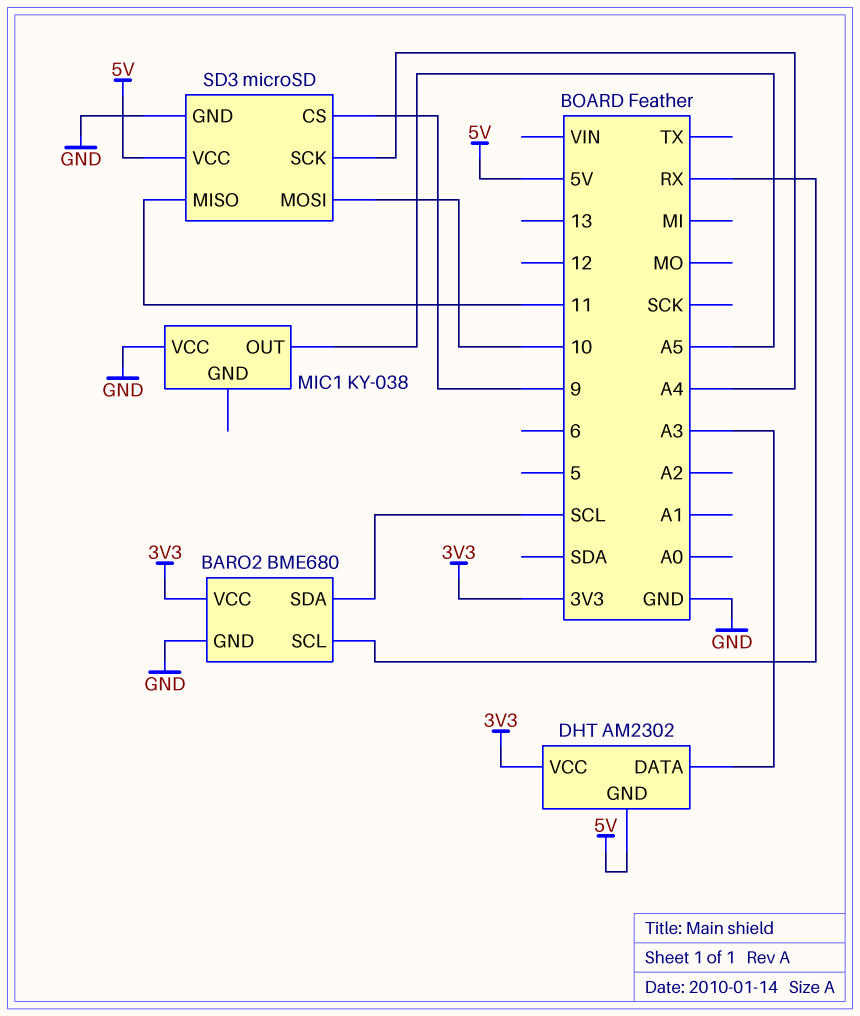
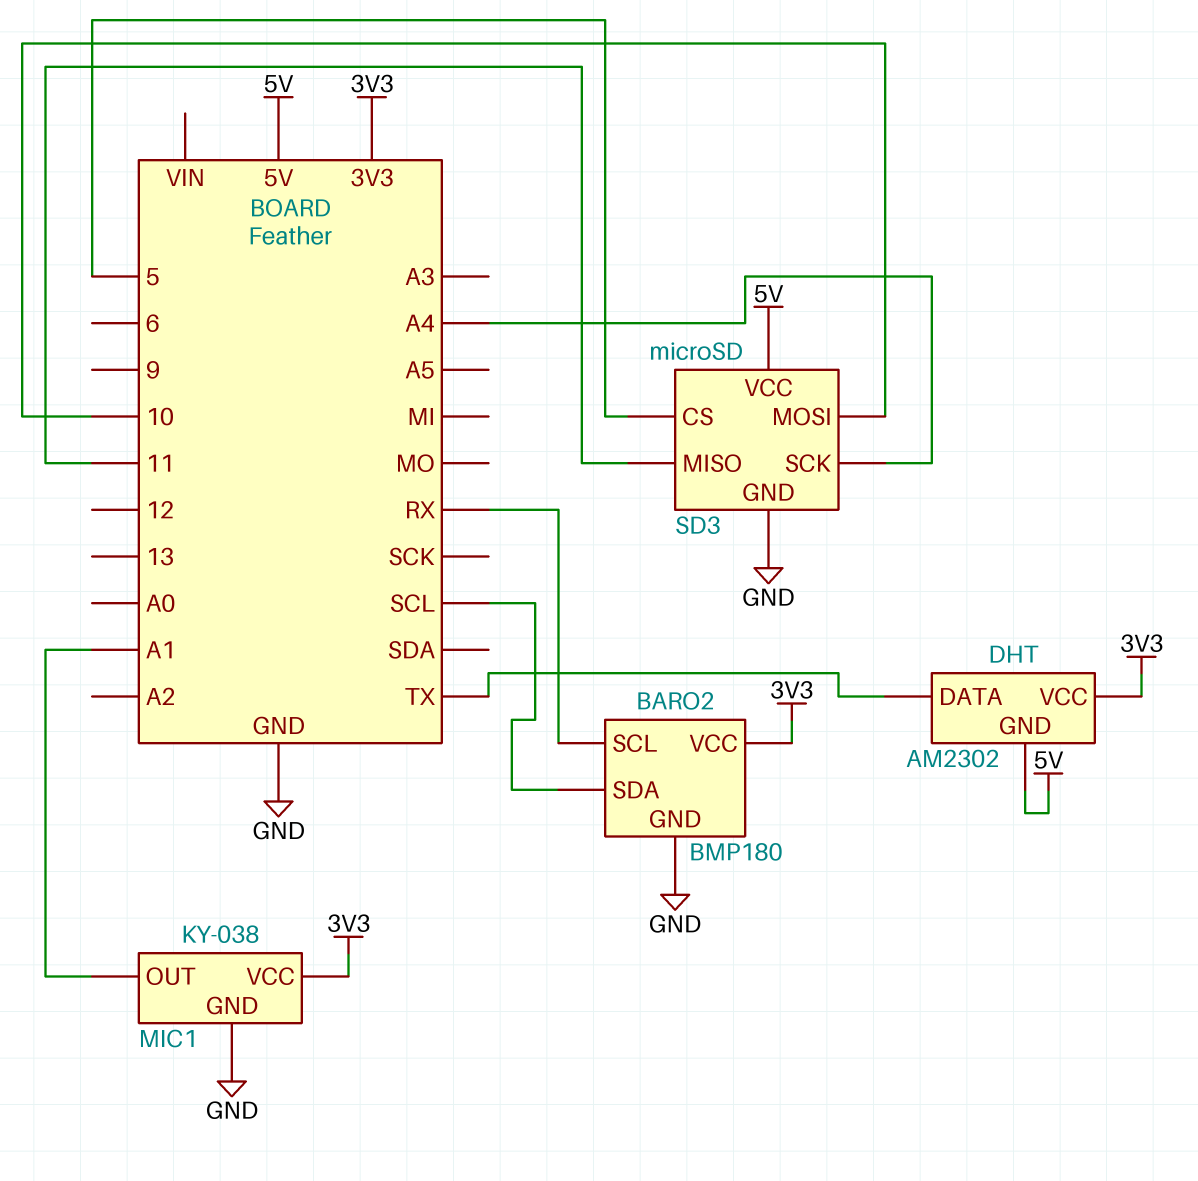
BARO2: BME680 -> BMP180
DHT pin DATA: A3 -> TX
MIC1 pin GND: none -> GND
MIC1 pin OUT: A5 -> A1
MIC1 pin VCC: GND -> 3V3
SD3 pin CS: 9 -> 5

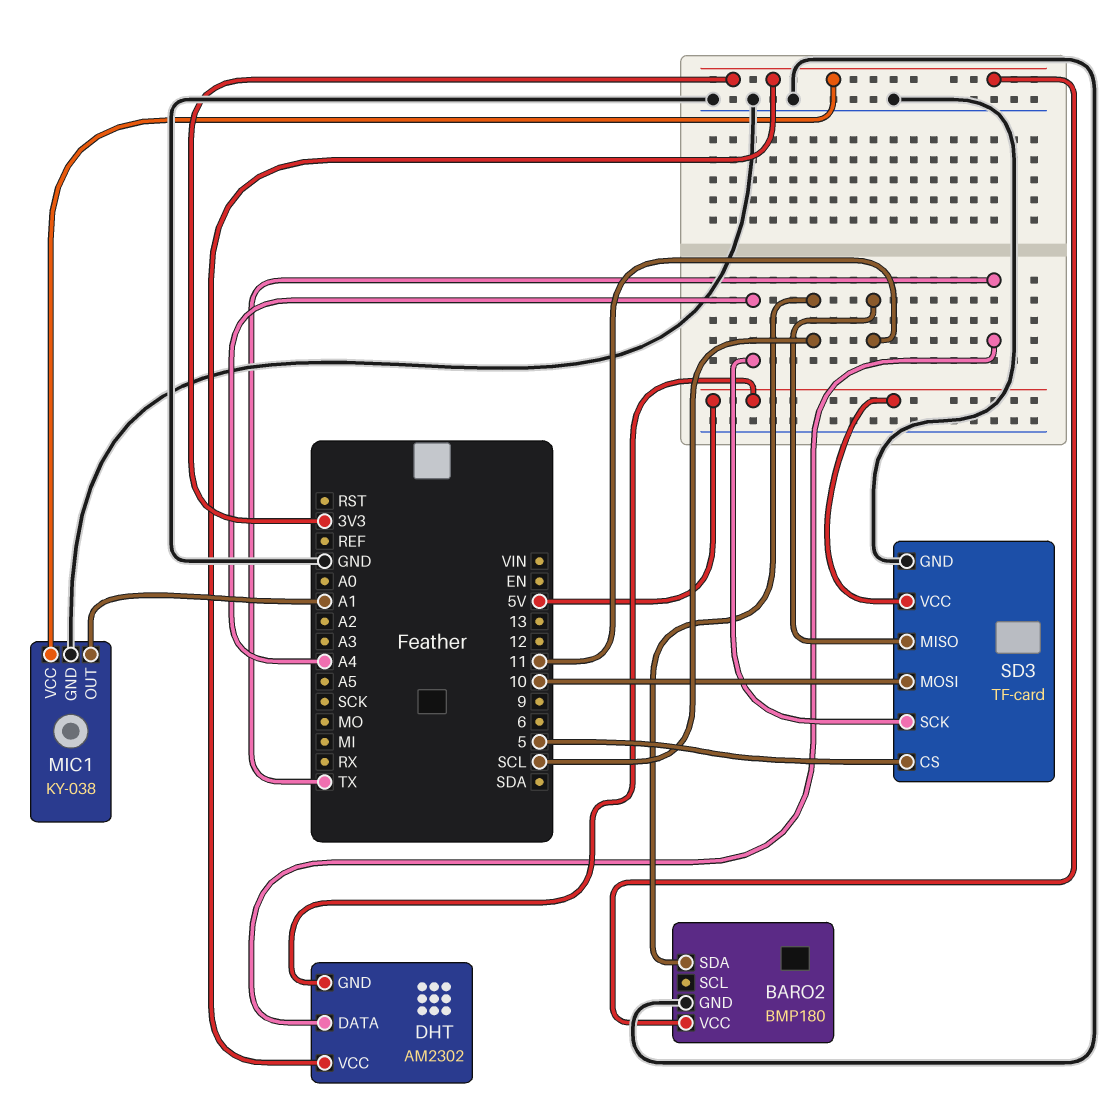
BARO2 pin SCL: RX -> none
SD3: microSD -> TF-card

